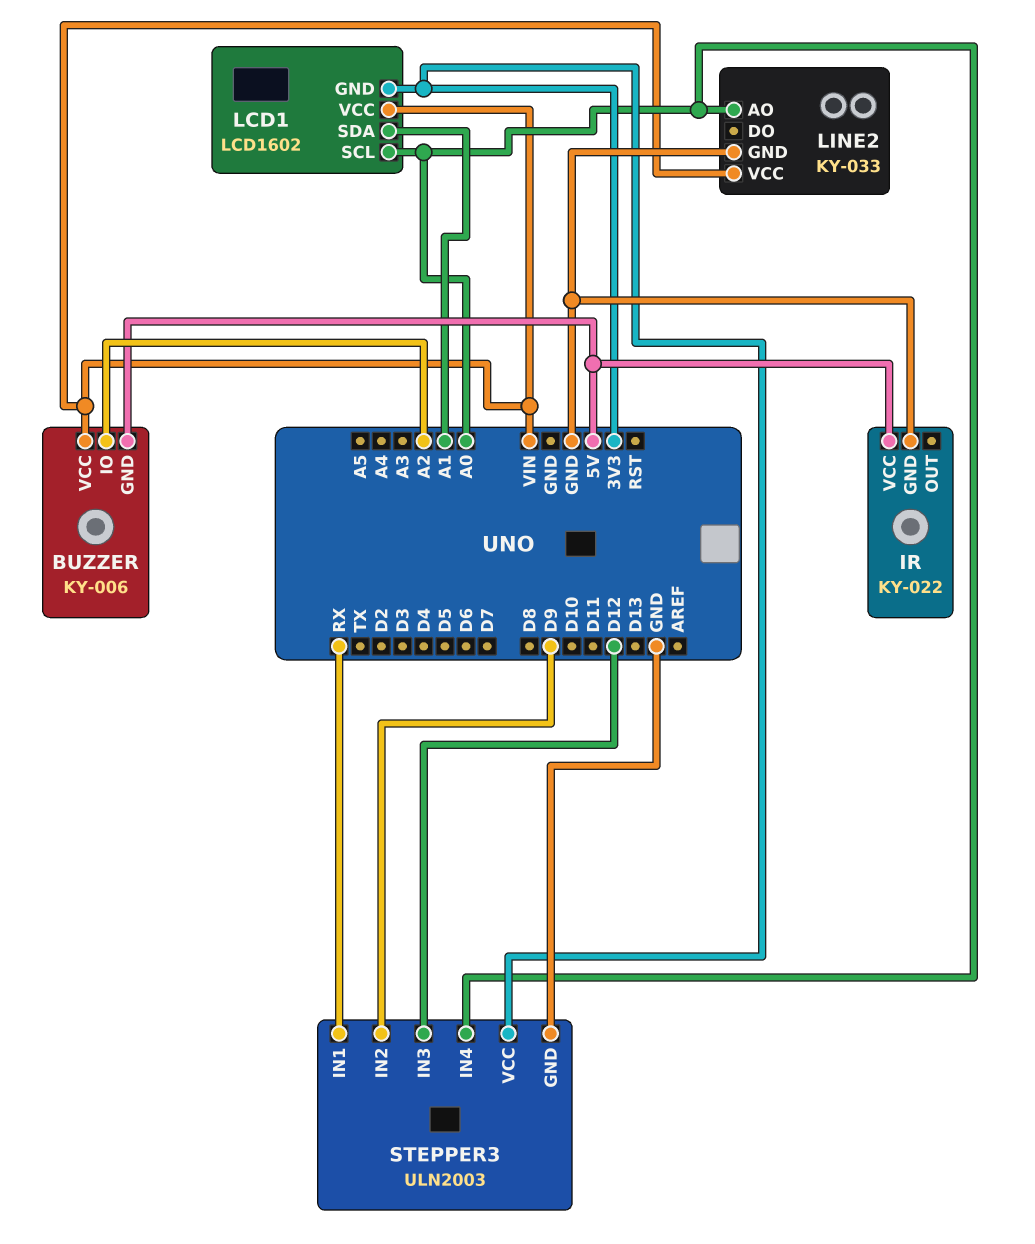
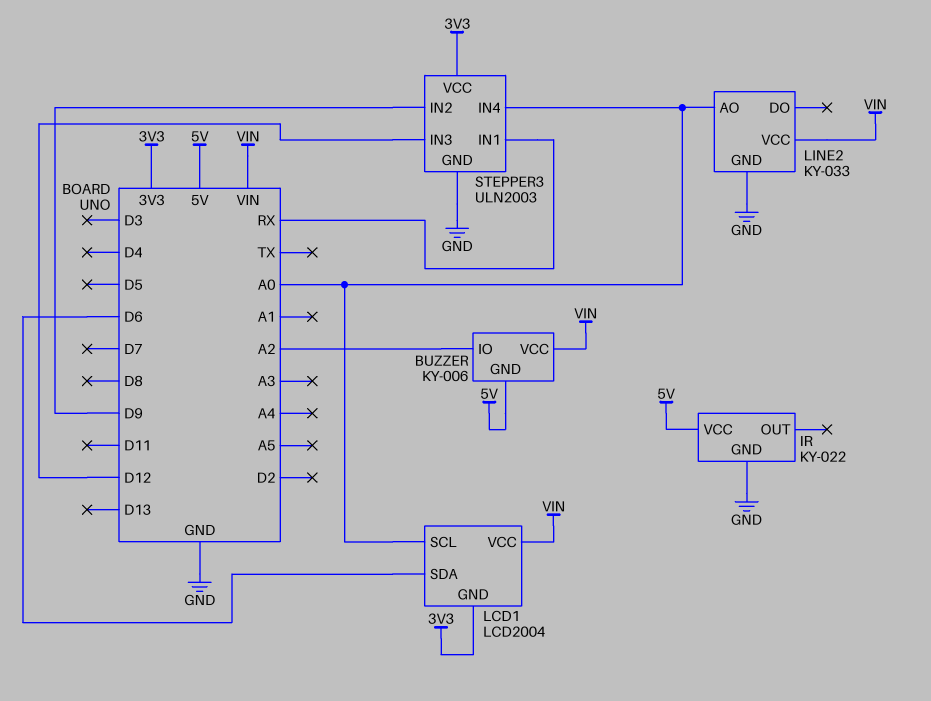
LCD1: LCD1602 -> LCD2004
LCD1 pin SDA: A1 -> D6

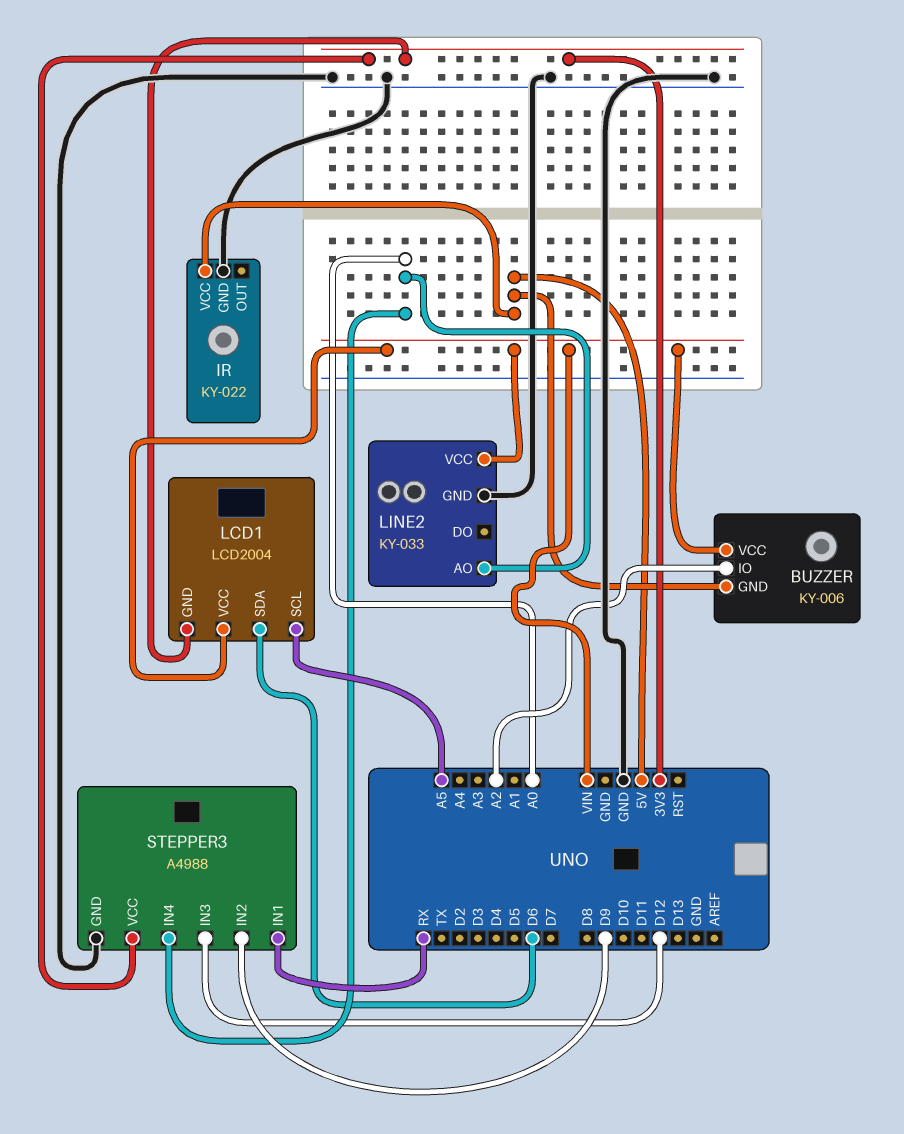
LCD1 pin SCL: A0 -> A5
STEPPER3: ULN2003 -> A4988

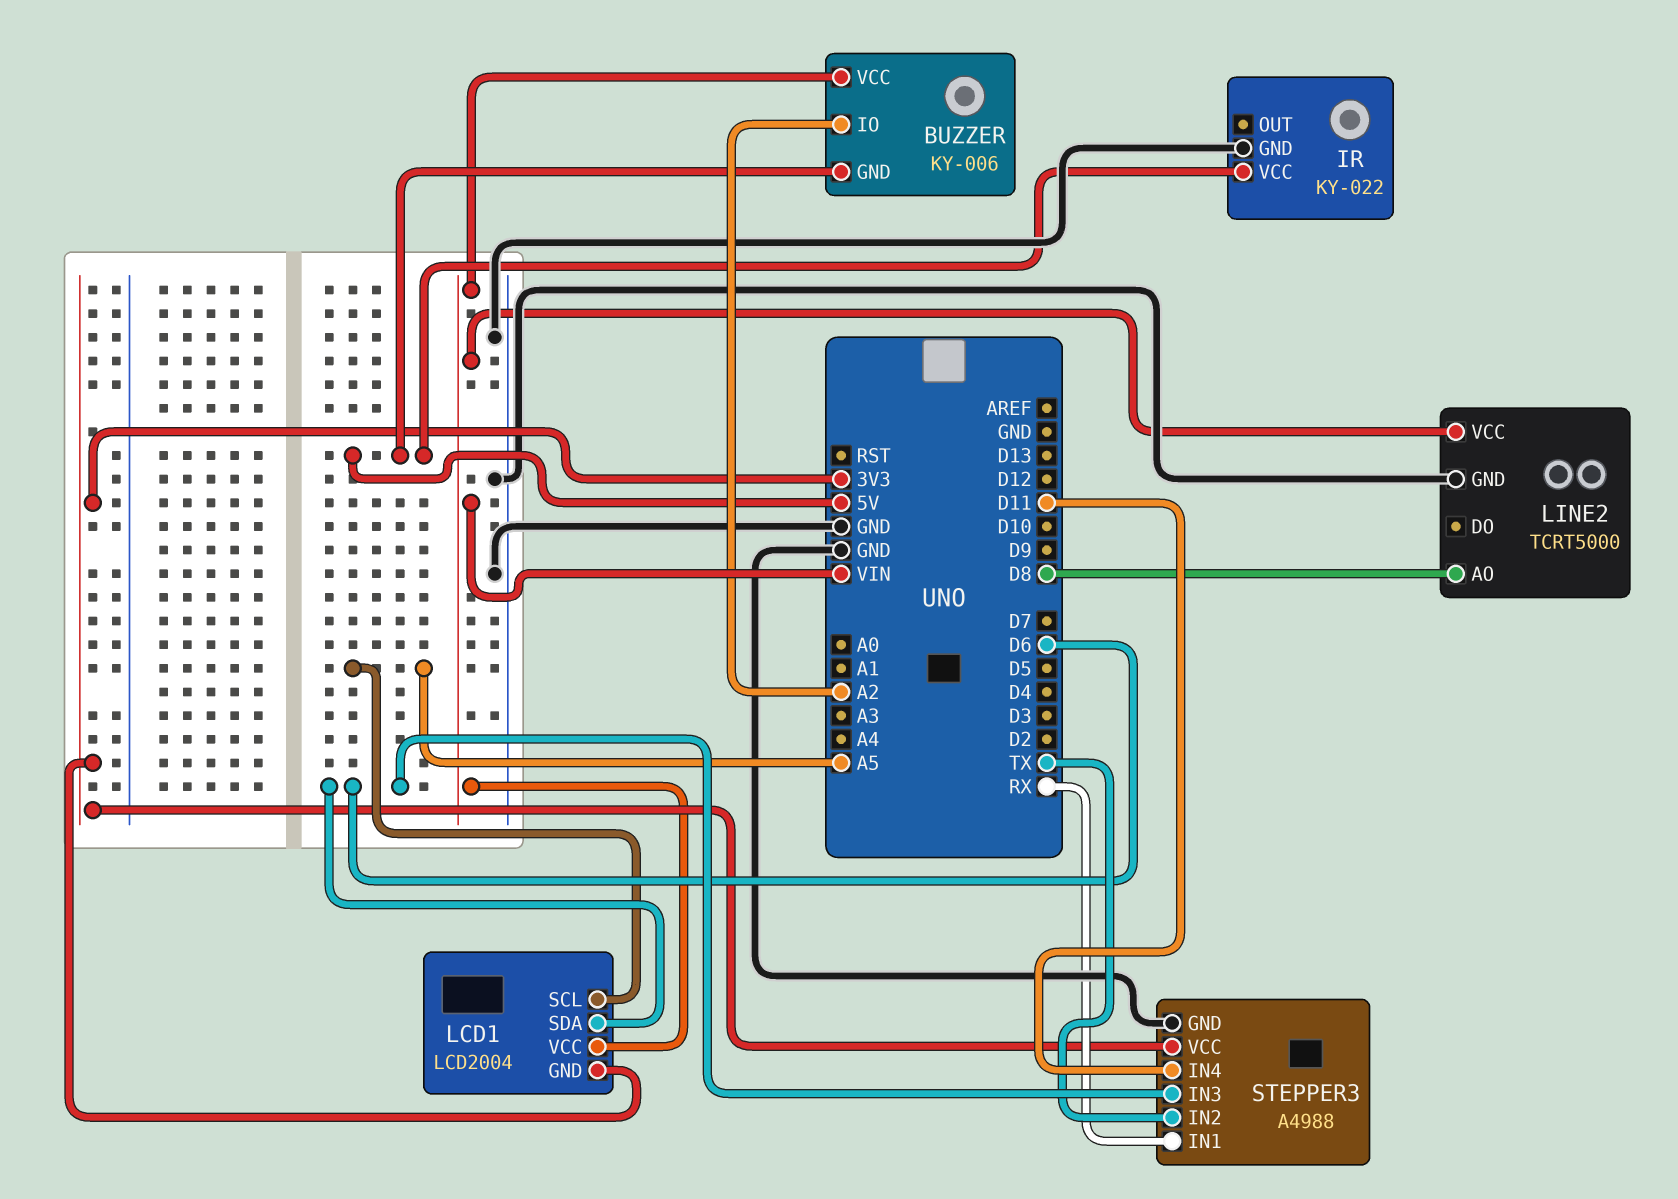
LINE2: KY-033 -> TCRT5000
LINE2 pin AO: A0 -> D8
STEPPER3 pin IN2: D9 -> TX
STEPPER3 pin IN3: D12 -> D6
STEPPER3 pin IN4: A0 -> D11

